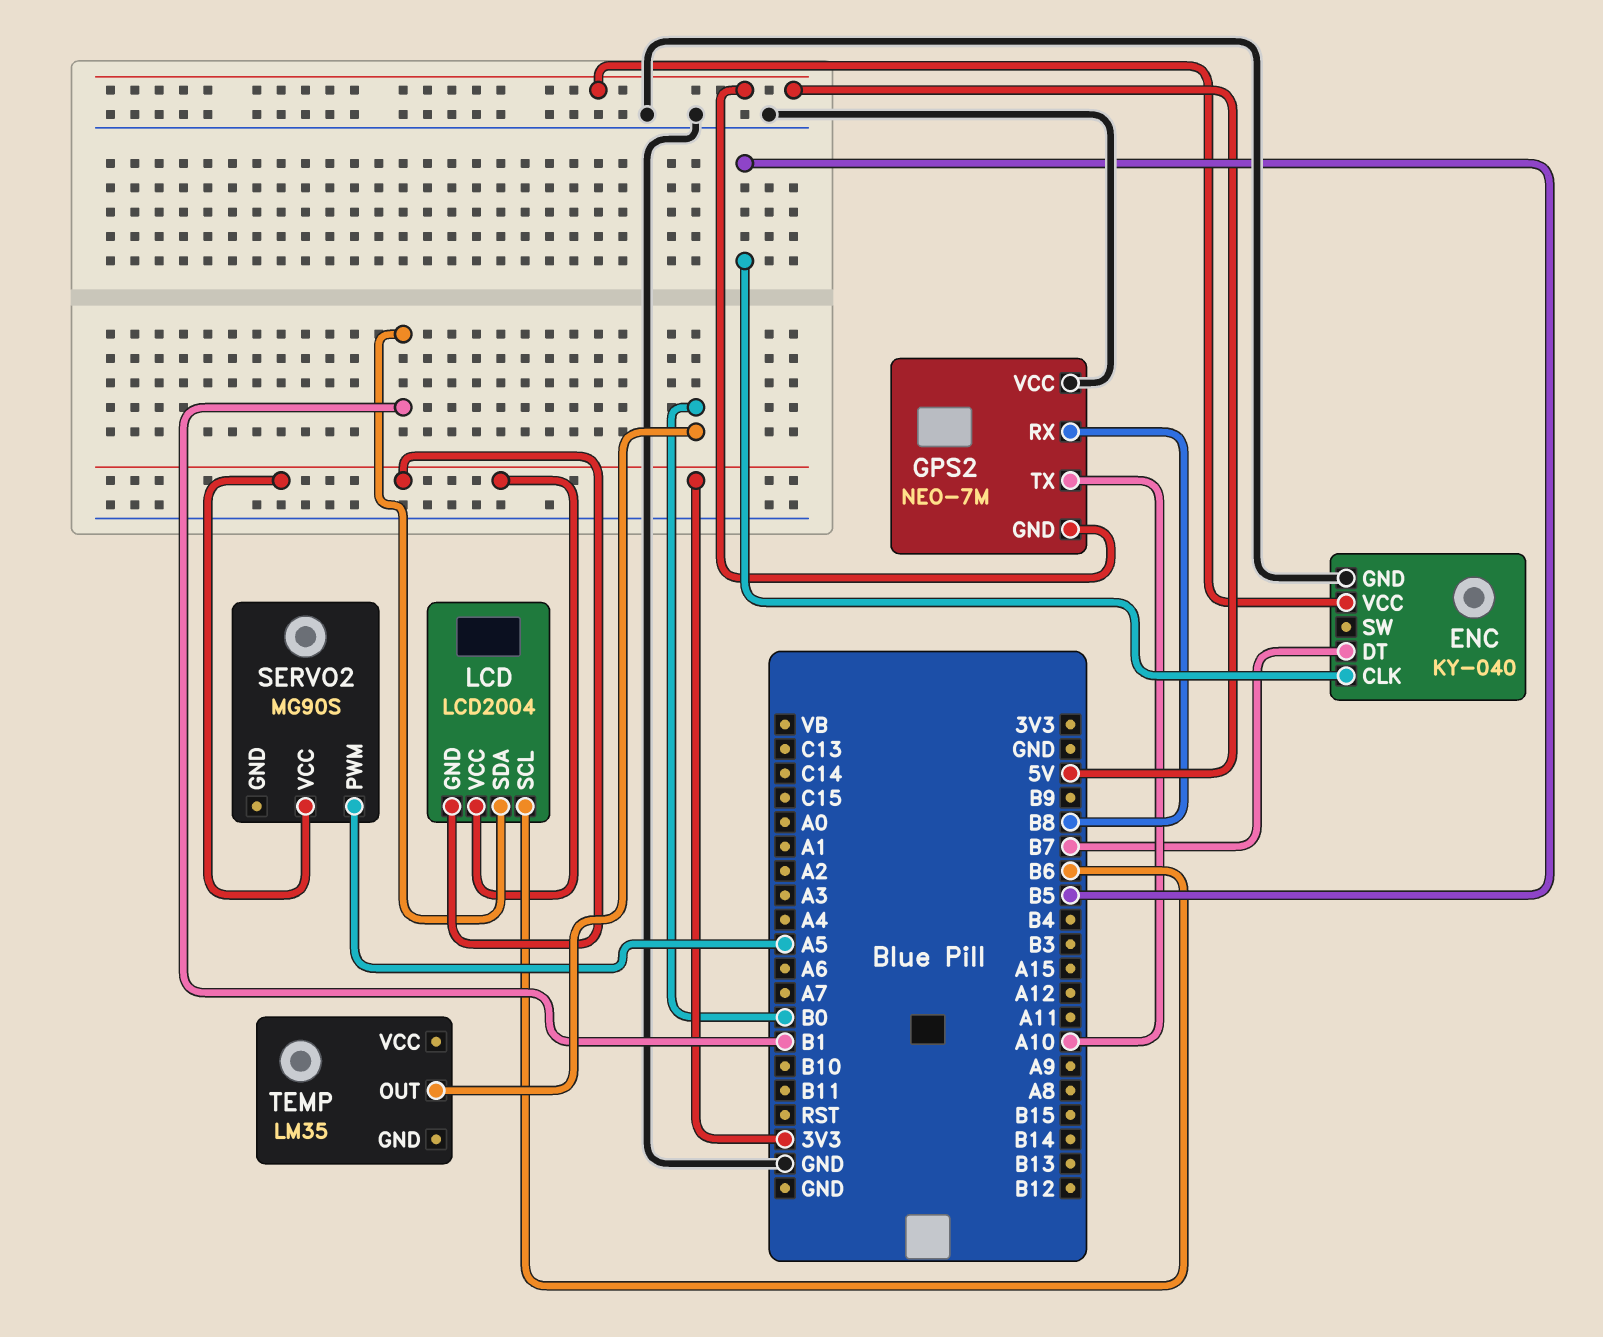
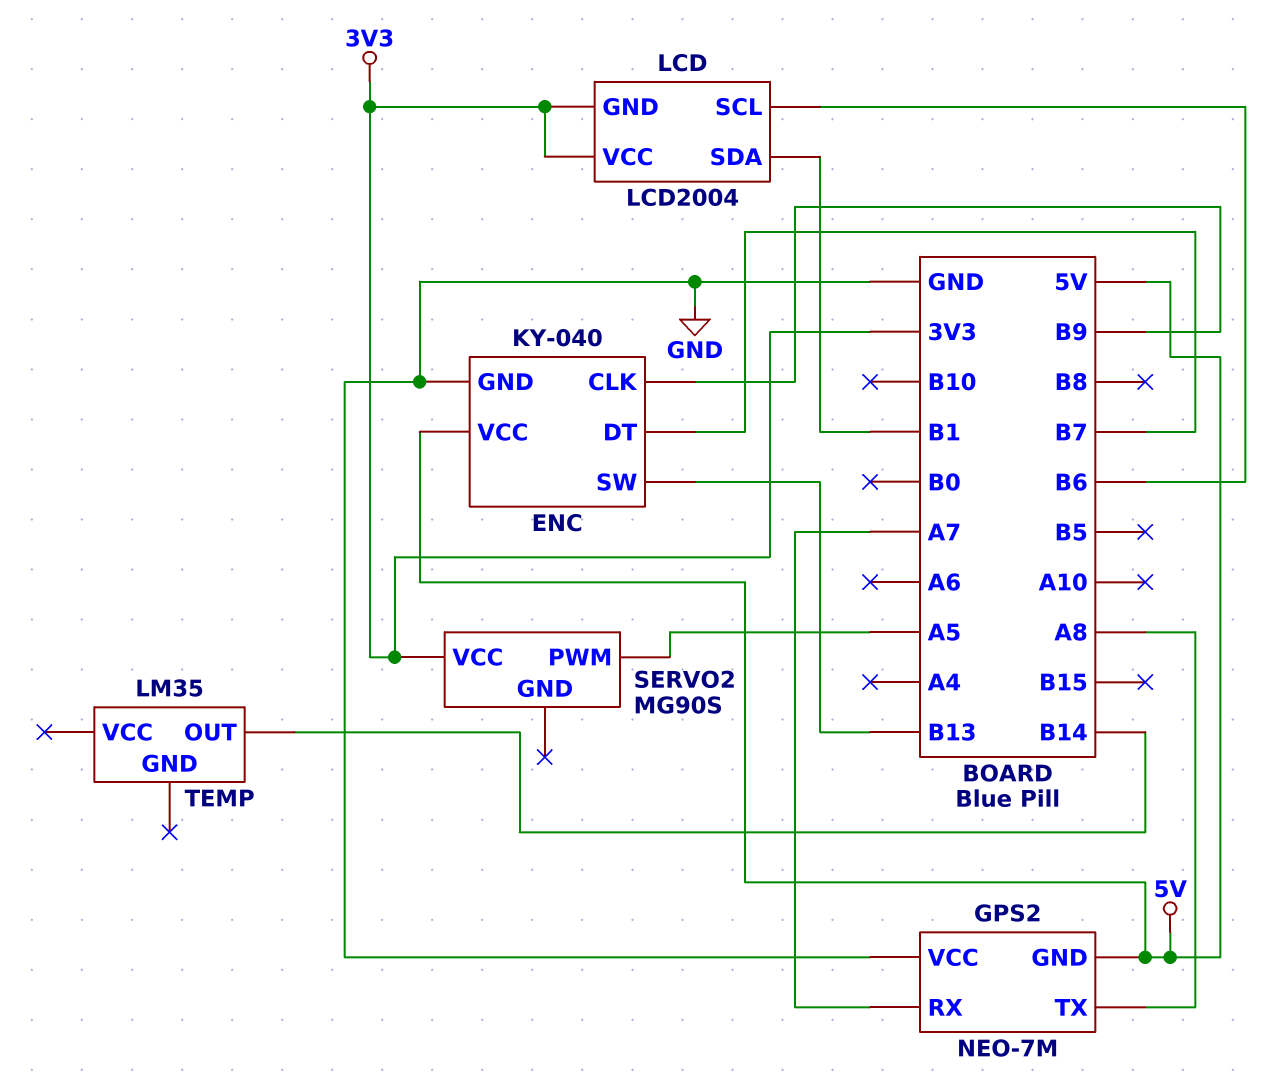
ENC pin CLK: B5 -> B9
ENC pin SW: none -> B13
GPS2 pin RX: B8 -> A7
GPS2 pin TX: A10 -> A8
TEMP pin OUT: B0 -> B14

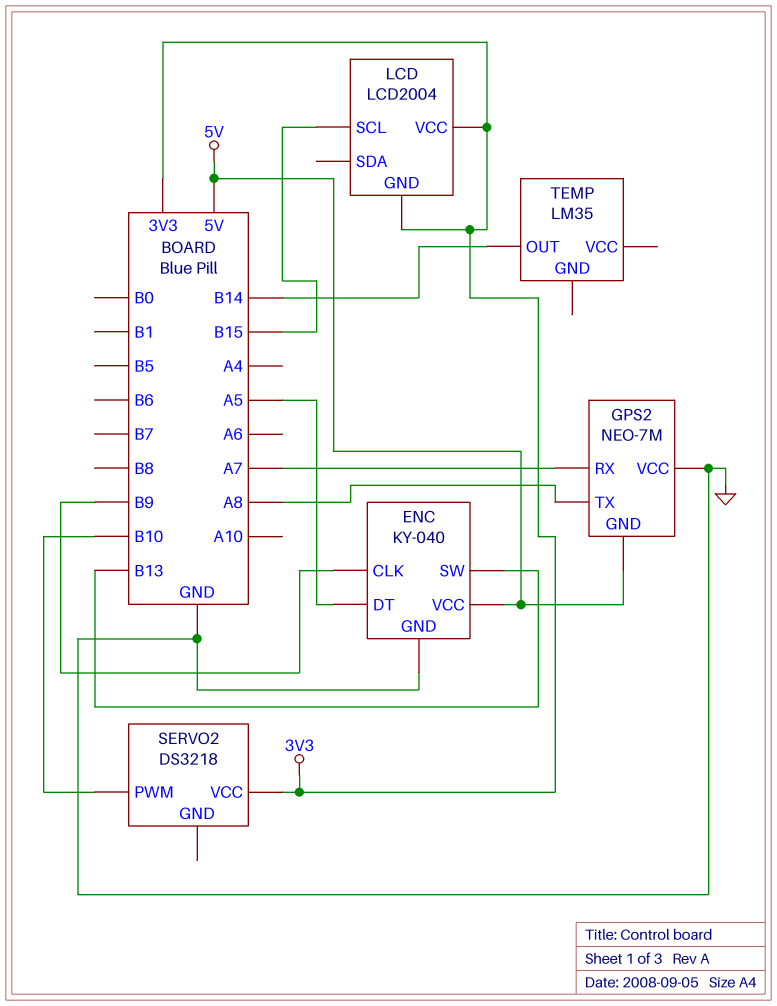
ENC pin DT: B7 -> A5
LCD pin SCL: B6 -> B15
LCD pin SDA: B1 -> none
SERVO2: MG90S -> DS3218
SERVO2 pin PWM: A5 -> B10

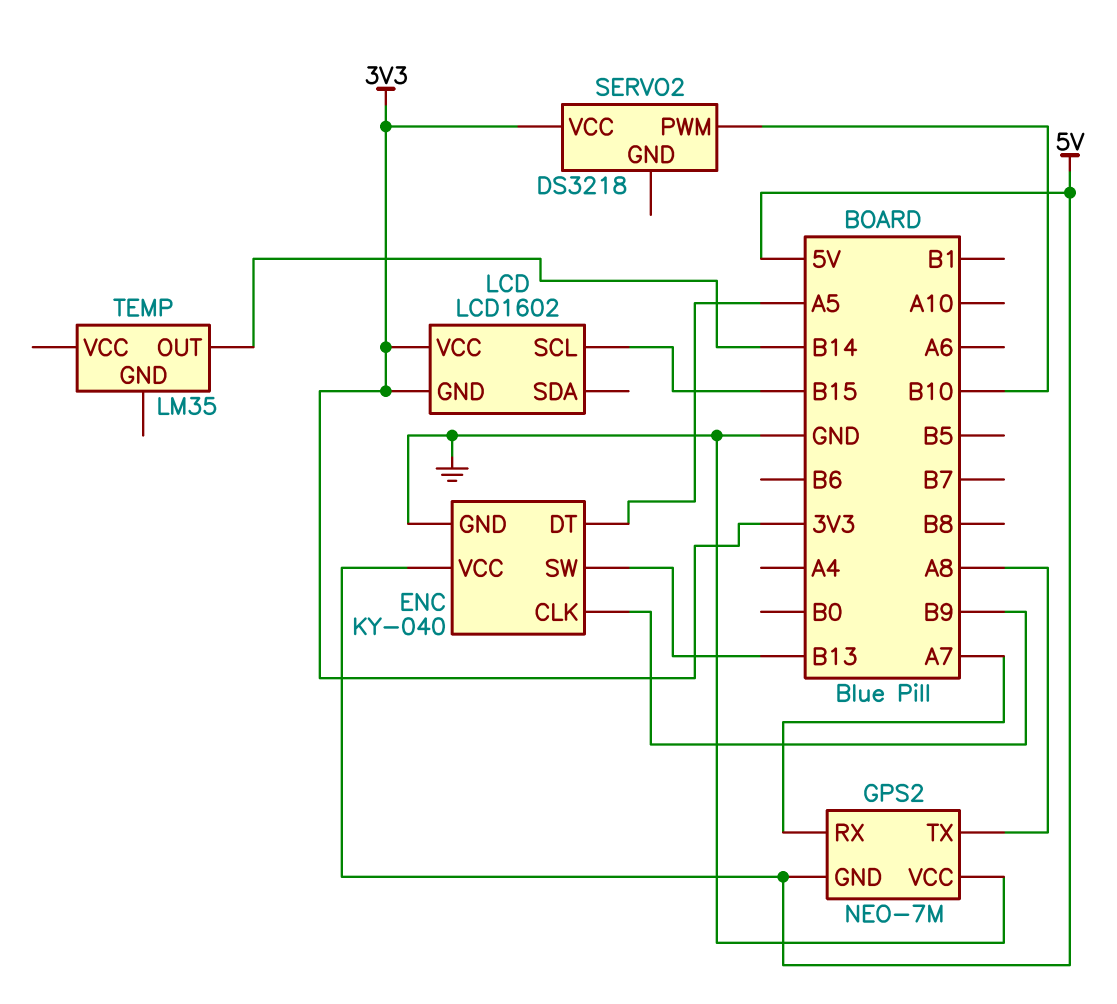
LCD: LCD2004 -> LCD1602

